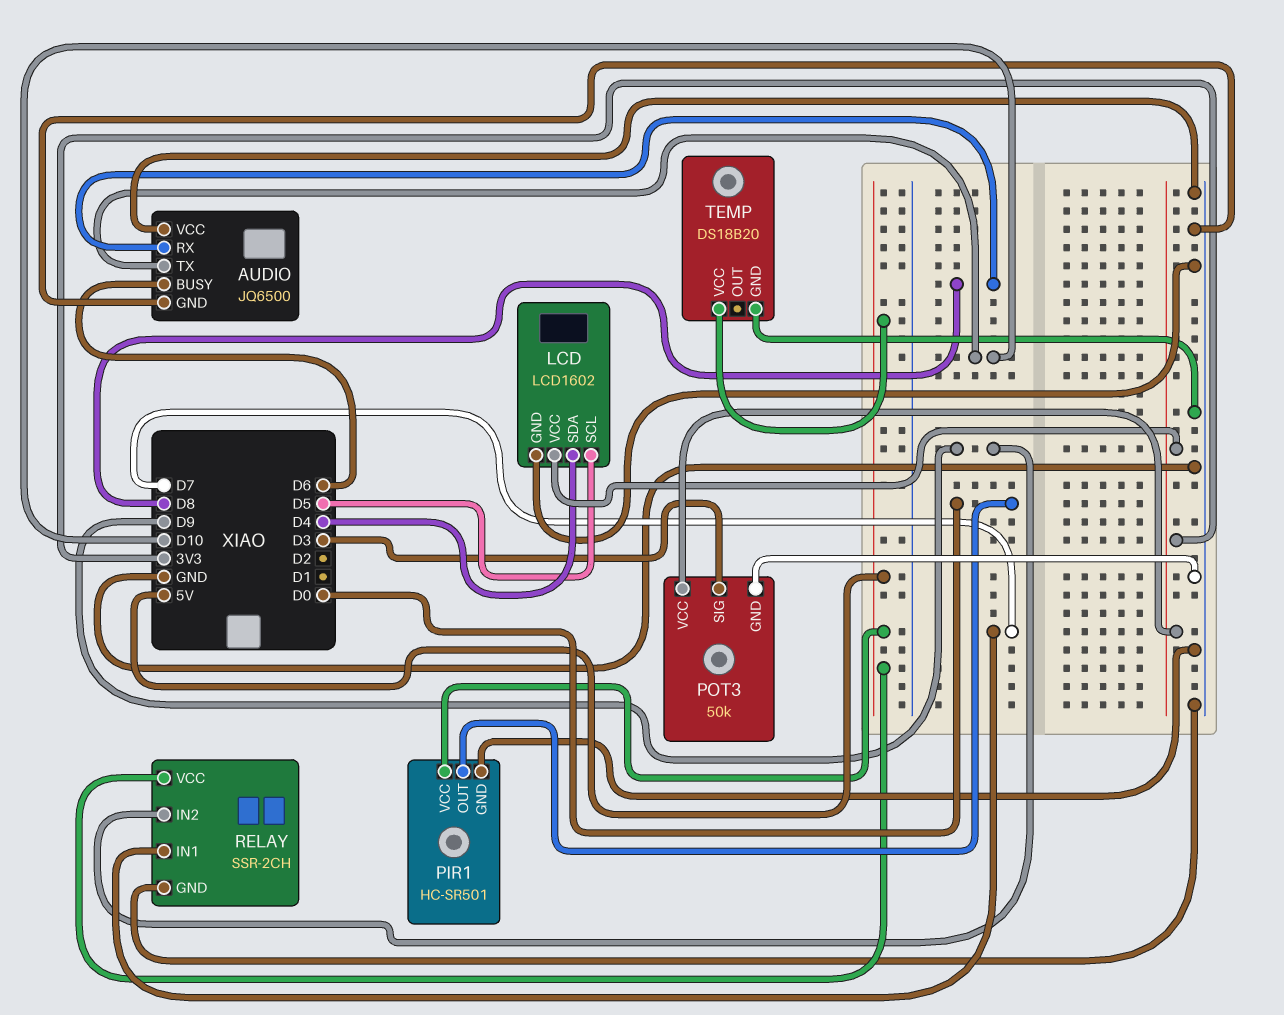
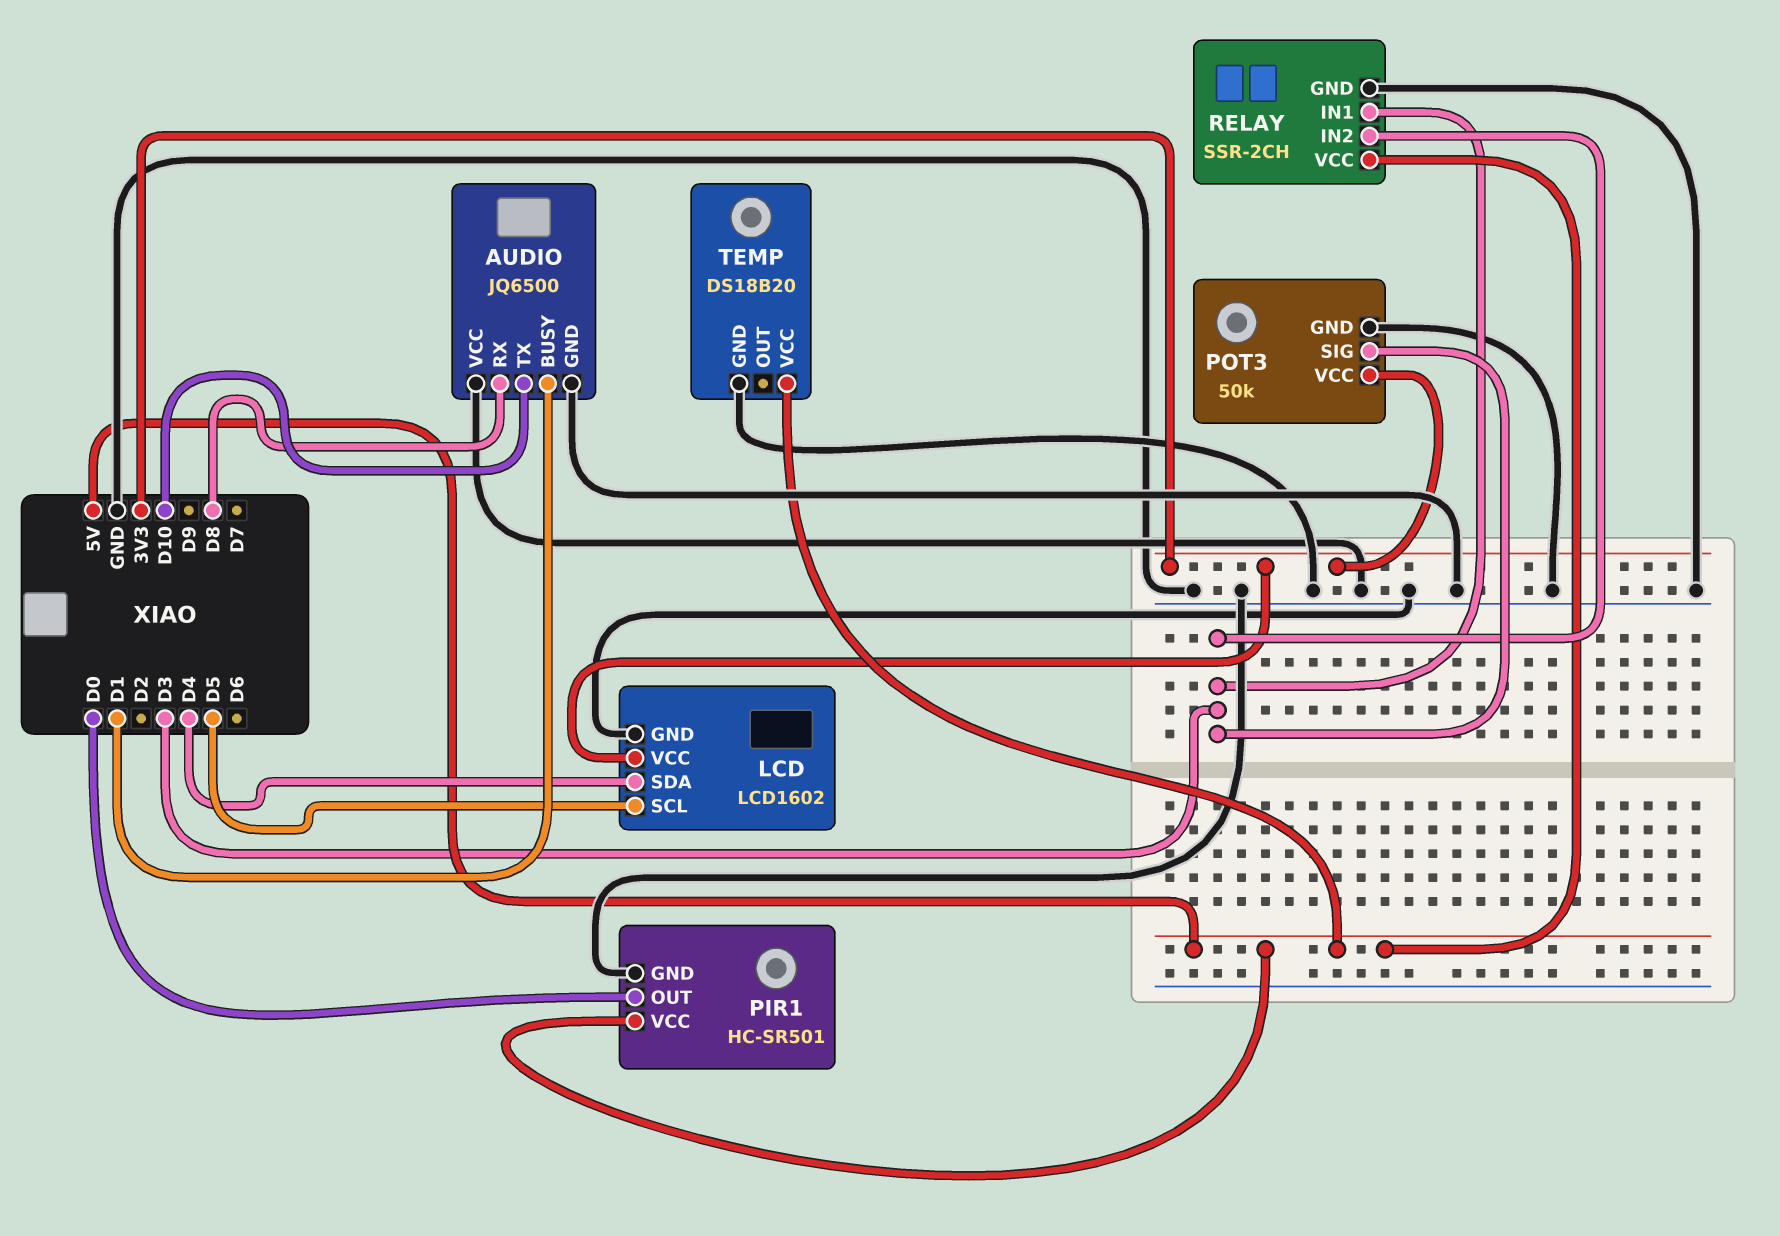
AUDIO pin BUSY: D6 -> D1
RELAY pin IN1: D7 -> D3
RELAY pin IN2: D9 -> D3

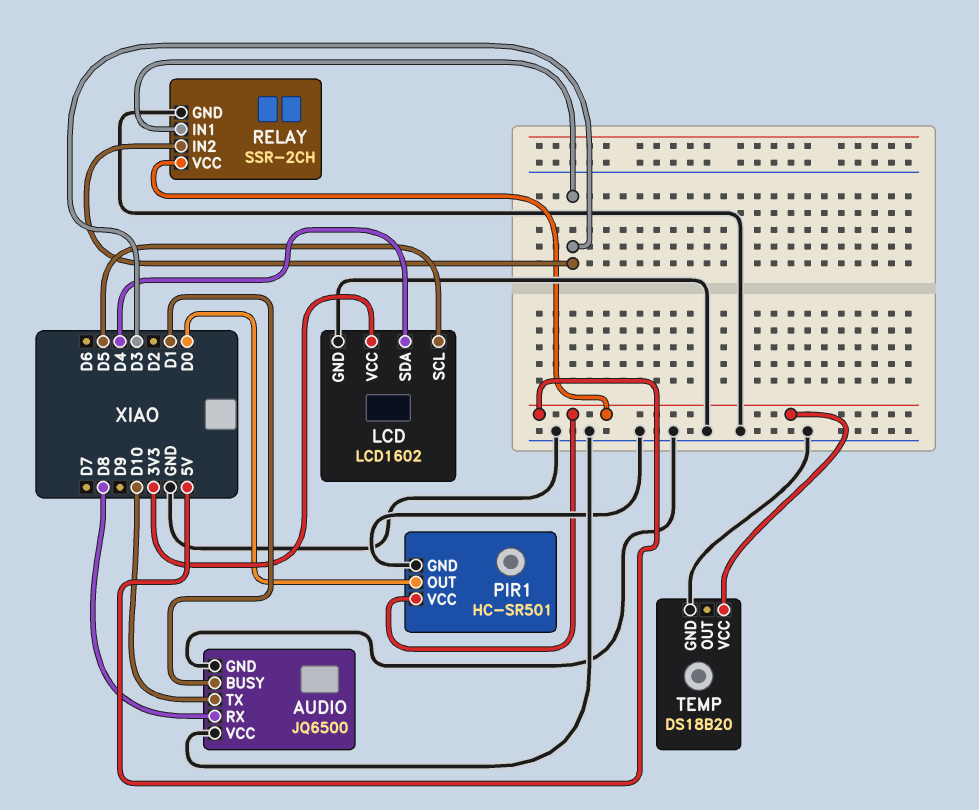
POT3: 50k -> none
POT3 pin GND: GND -> none
POT3 pin SIG: D3 -> none
POT3 pin VCC: 3V3 -> none

